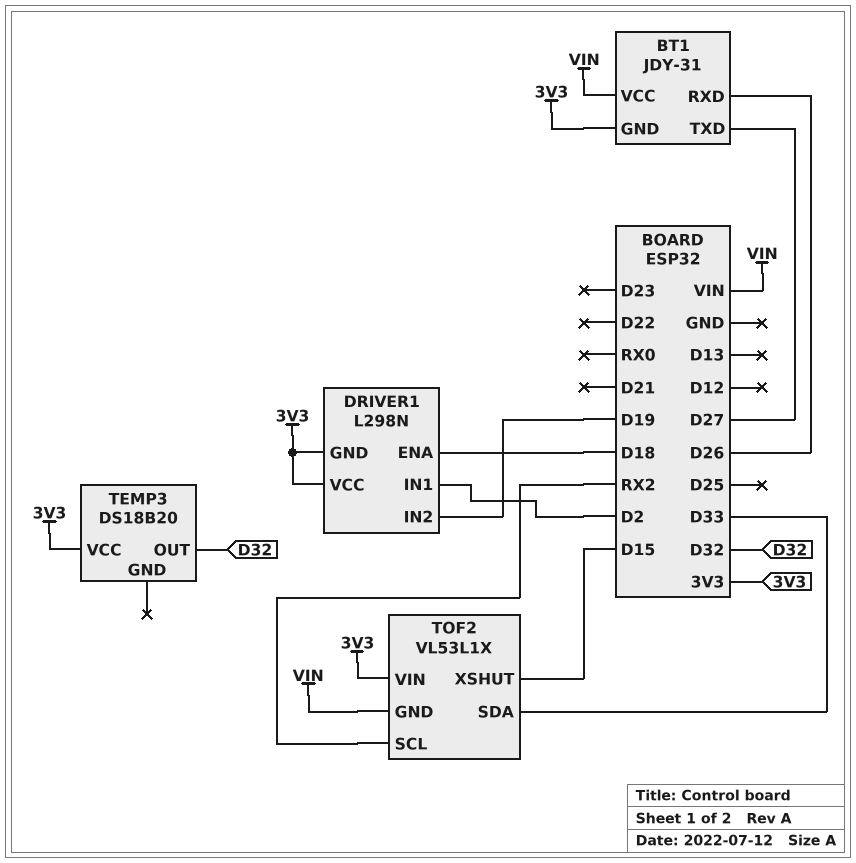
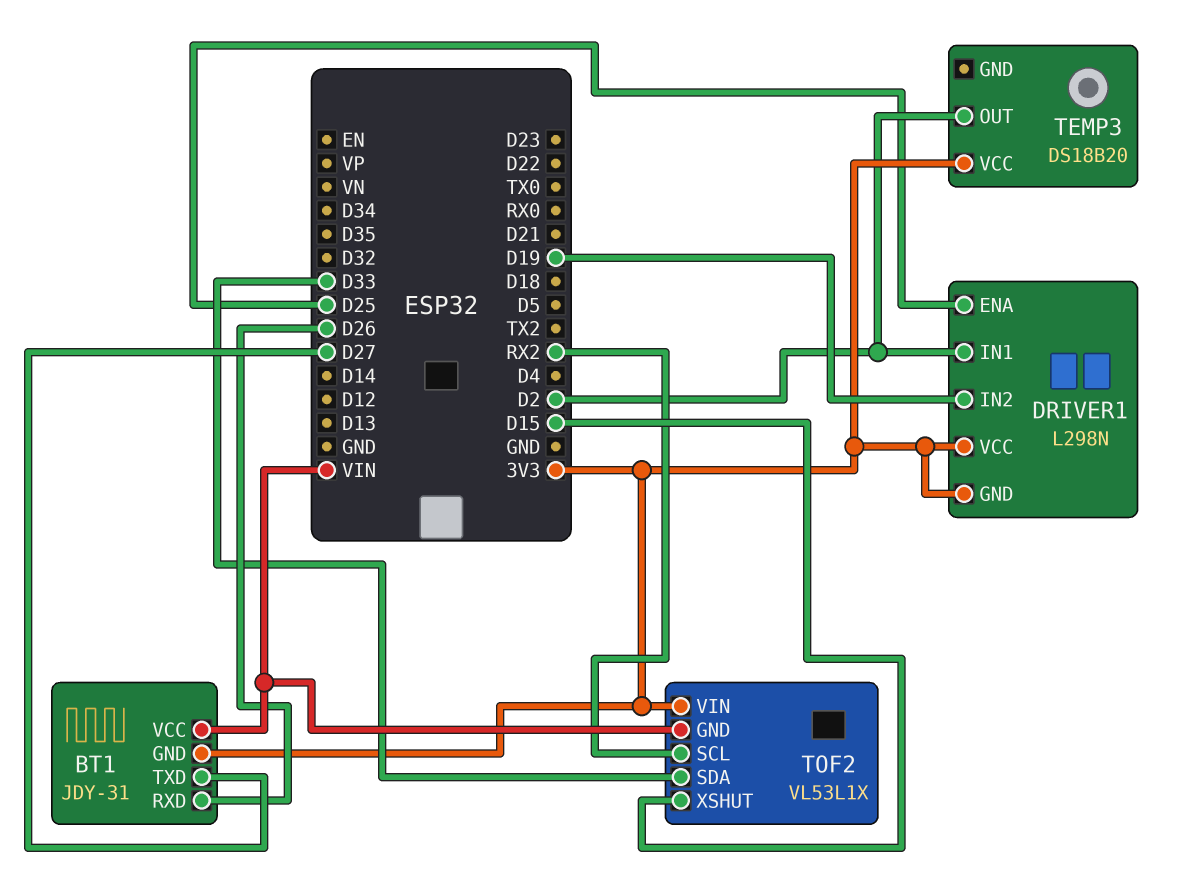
DRIVER1 pin ENA: D18 -> D25
TEMP3 pin OUT: D32 -> D2

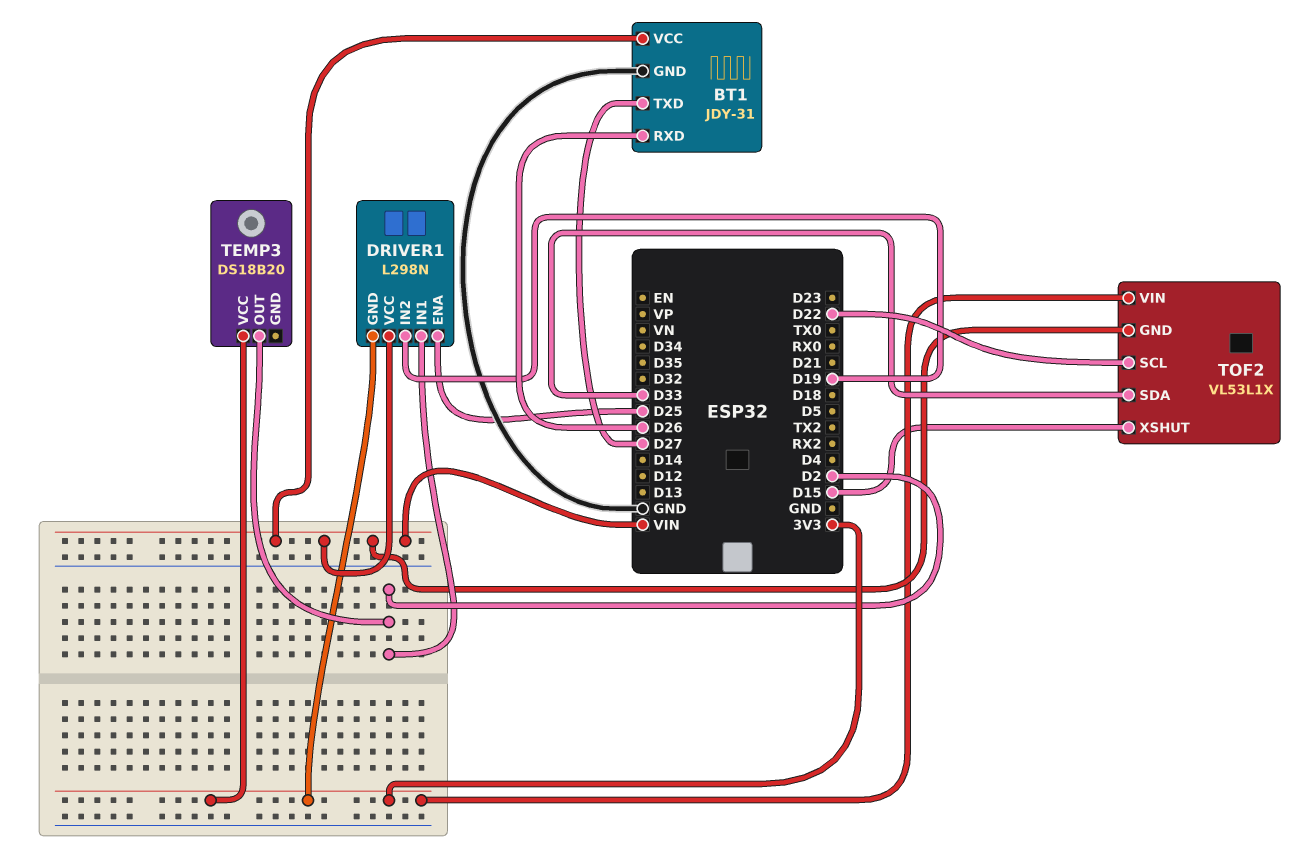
BT1 pin GND: 3V3 -> GND
DRIVER1 pin VCC: 3V3 -> VIN
TOF2 pin SCL: RX2 -> D22

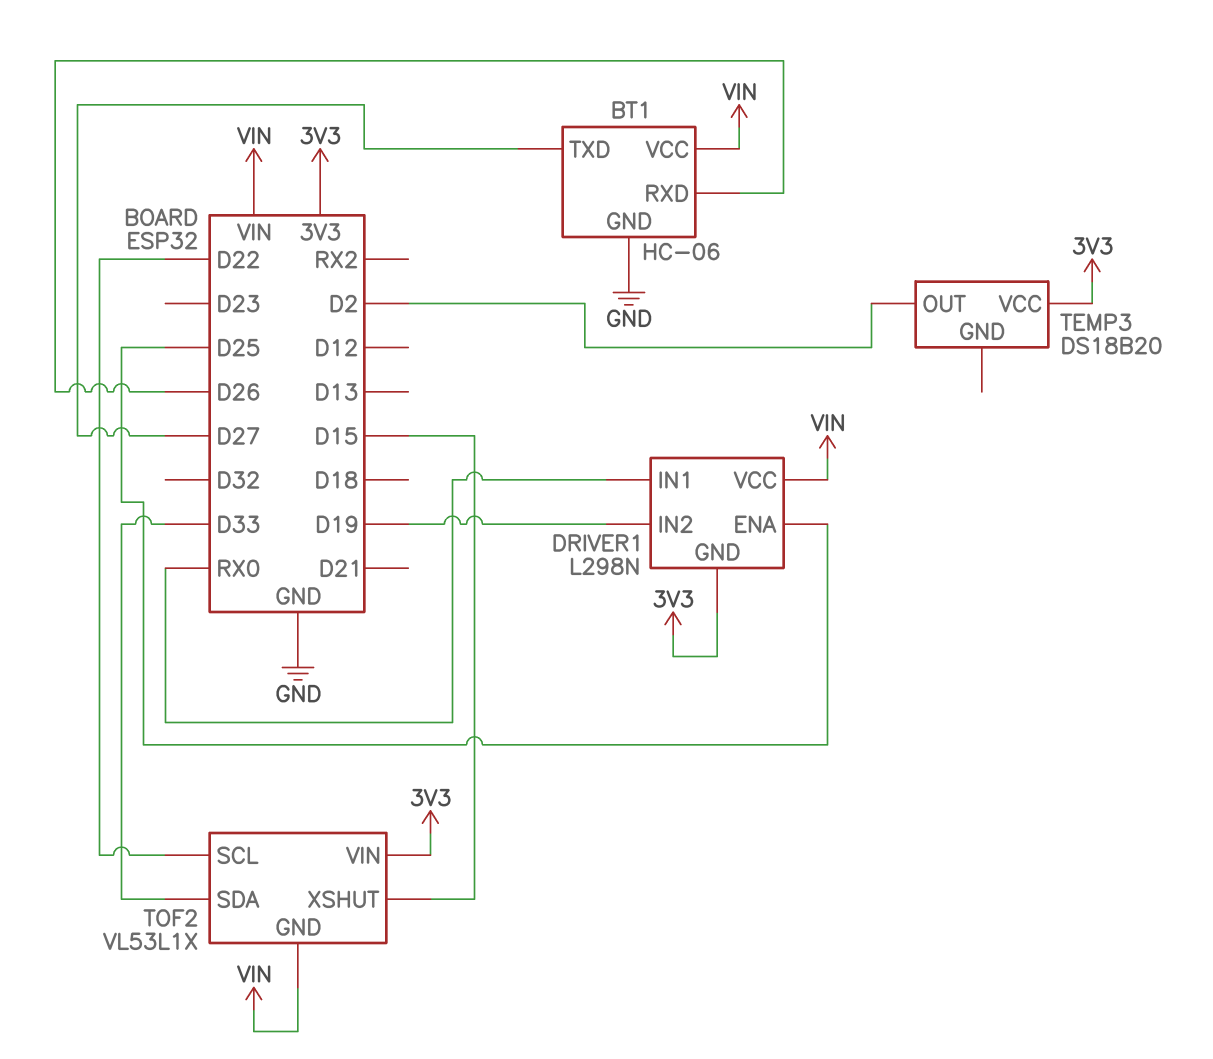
BT1: JDY-31 -> HC-06
DRIVER1 pin IN1: D2 -> RX0

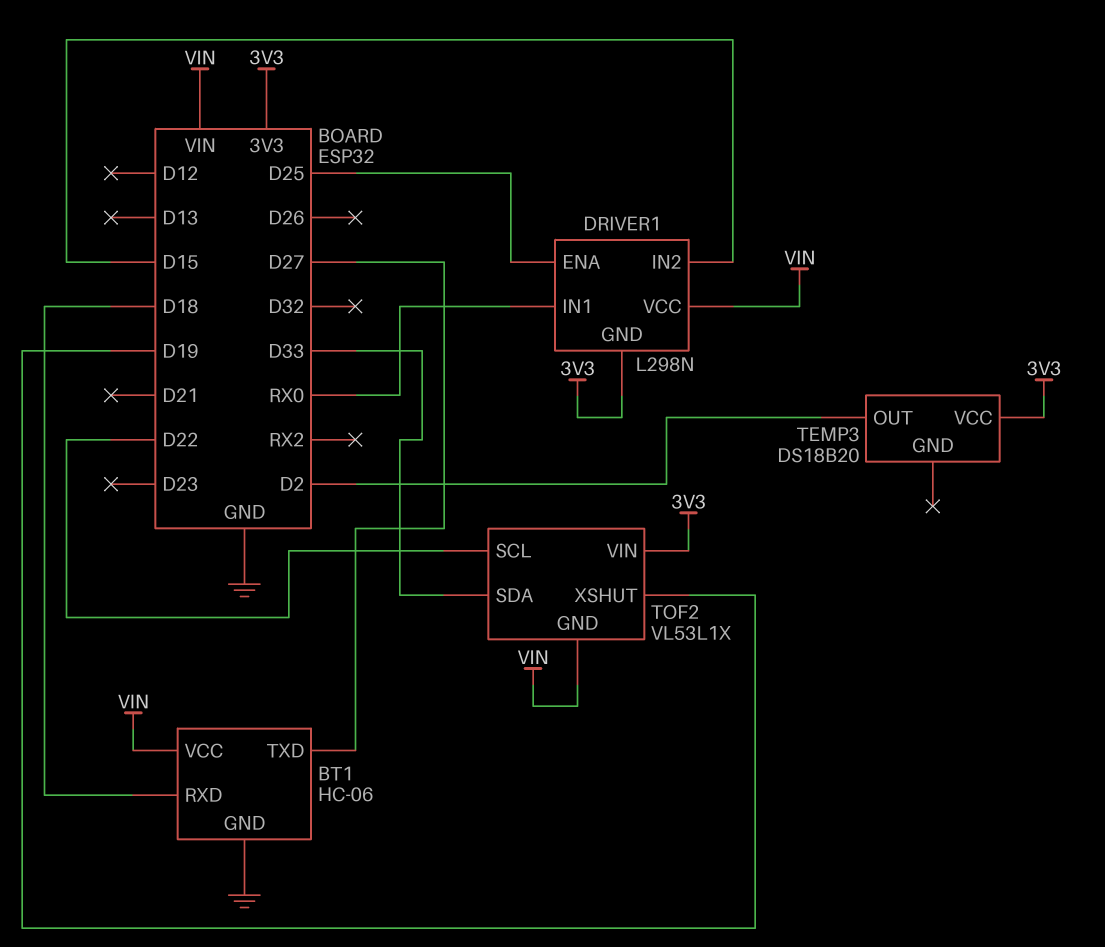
BT1 pin RXD: D26 -> D18
DRIVER1 pin IN2: D19 -> D15
TOF2 pin XSHUT: D15 -> D19

